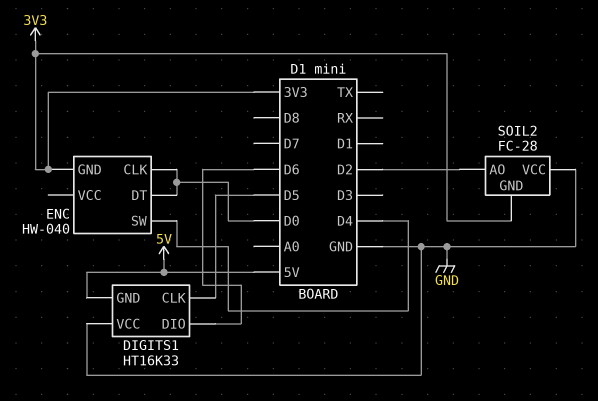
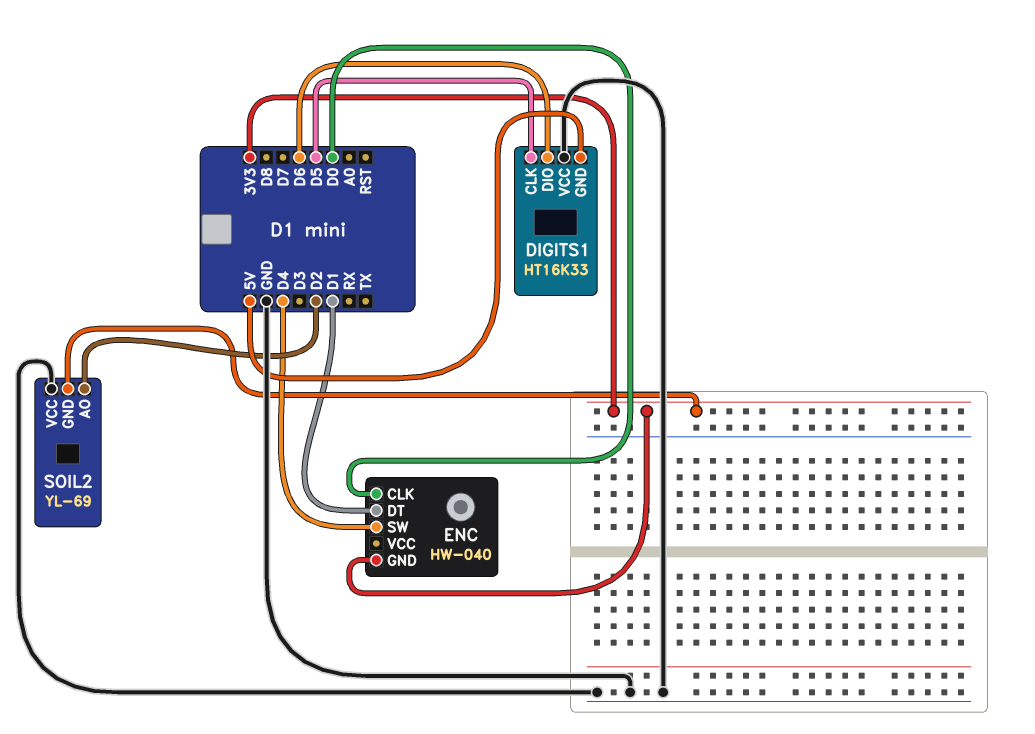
ENC pin DT: D0 -> D1
SOIL2: FC-28 -> YL-69

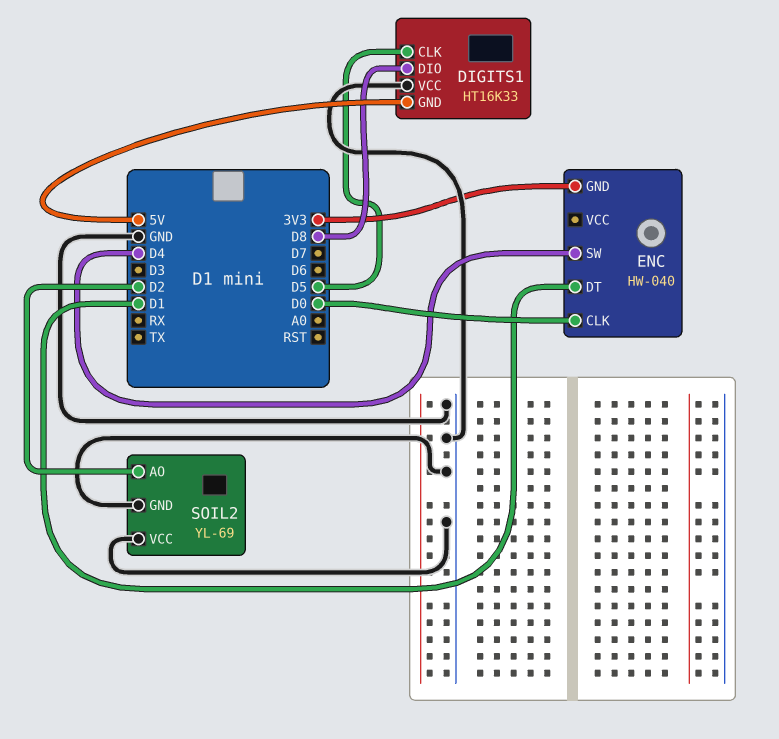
DIGITS1 pin DIO: D6 -> D8
SOIL2 pin GND: 3V3 -> GND

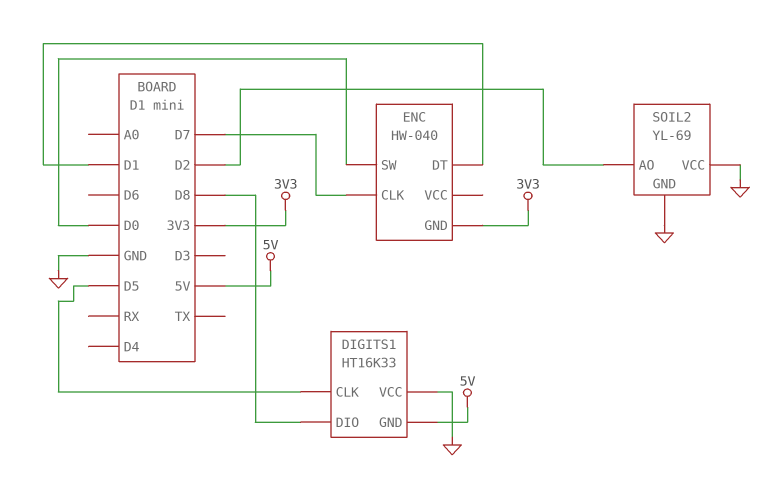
ENC pin CLK: D0 -> D7
ENC pin SW: D4 -> D0

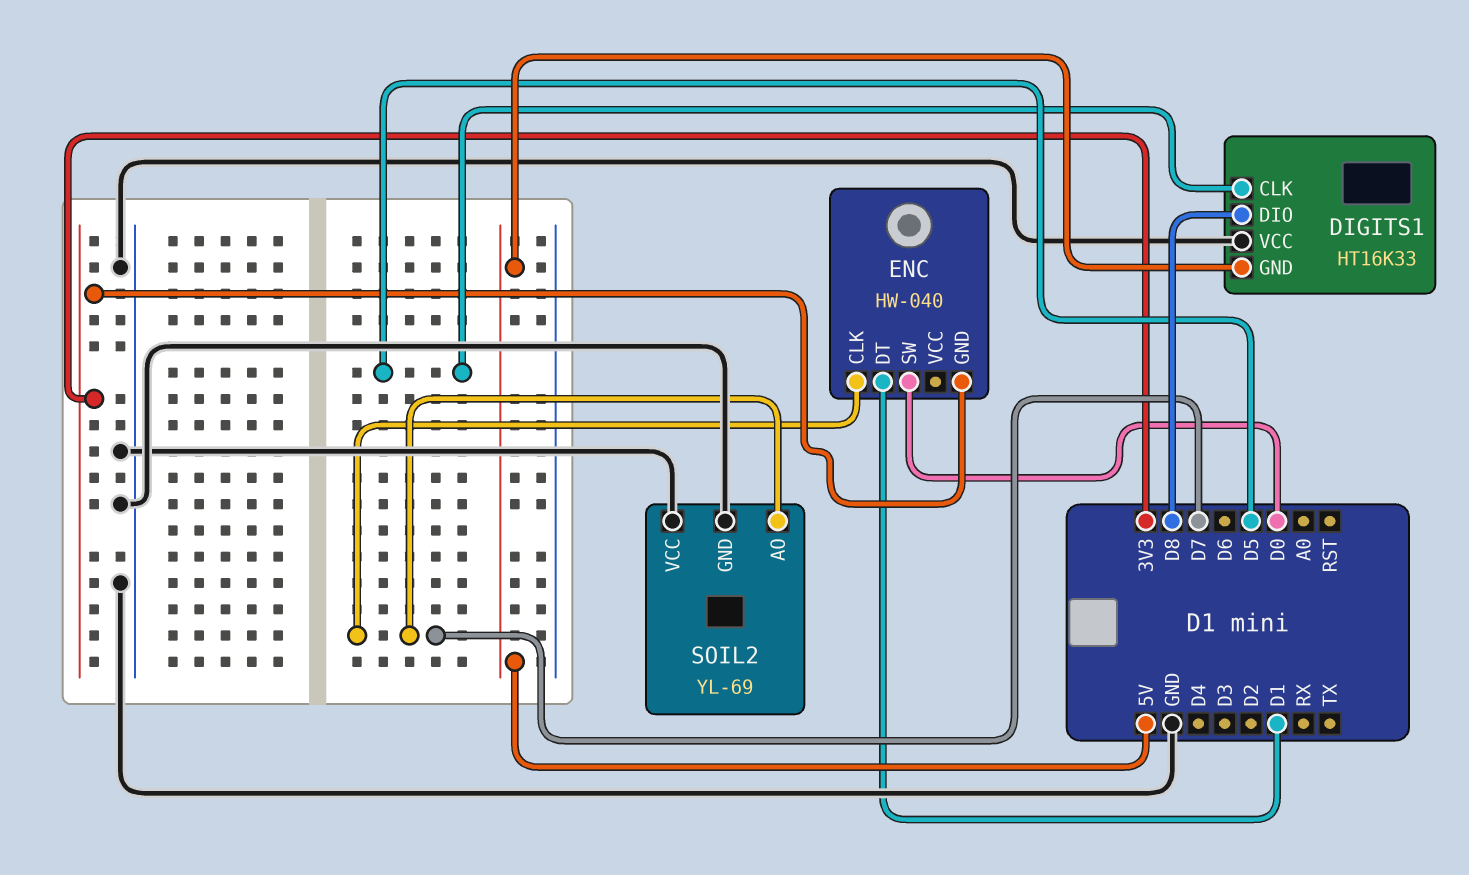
SOIL2 pin AO: D2 -> D7

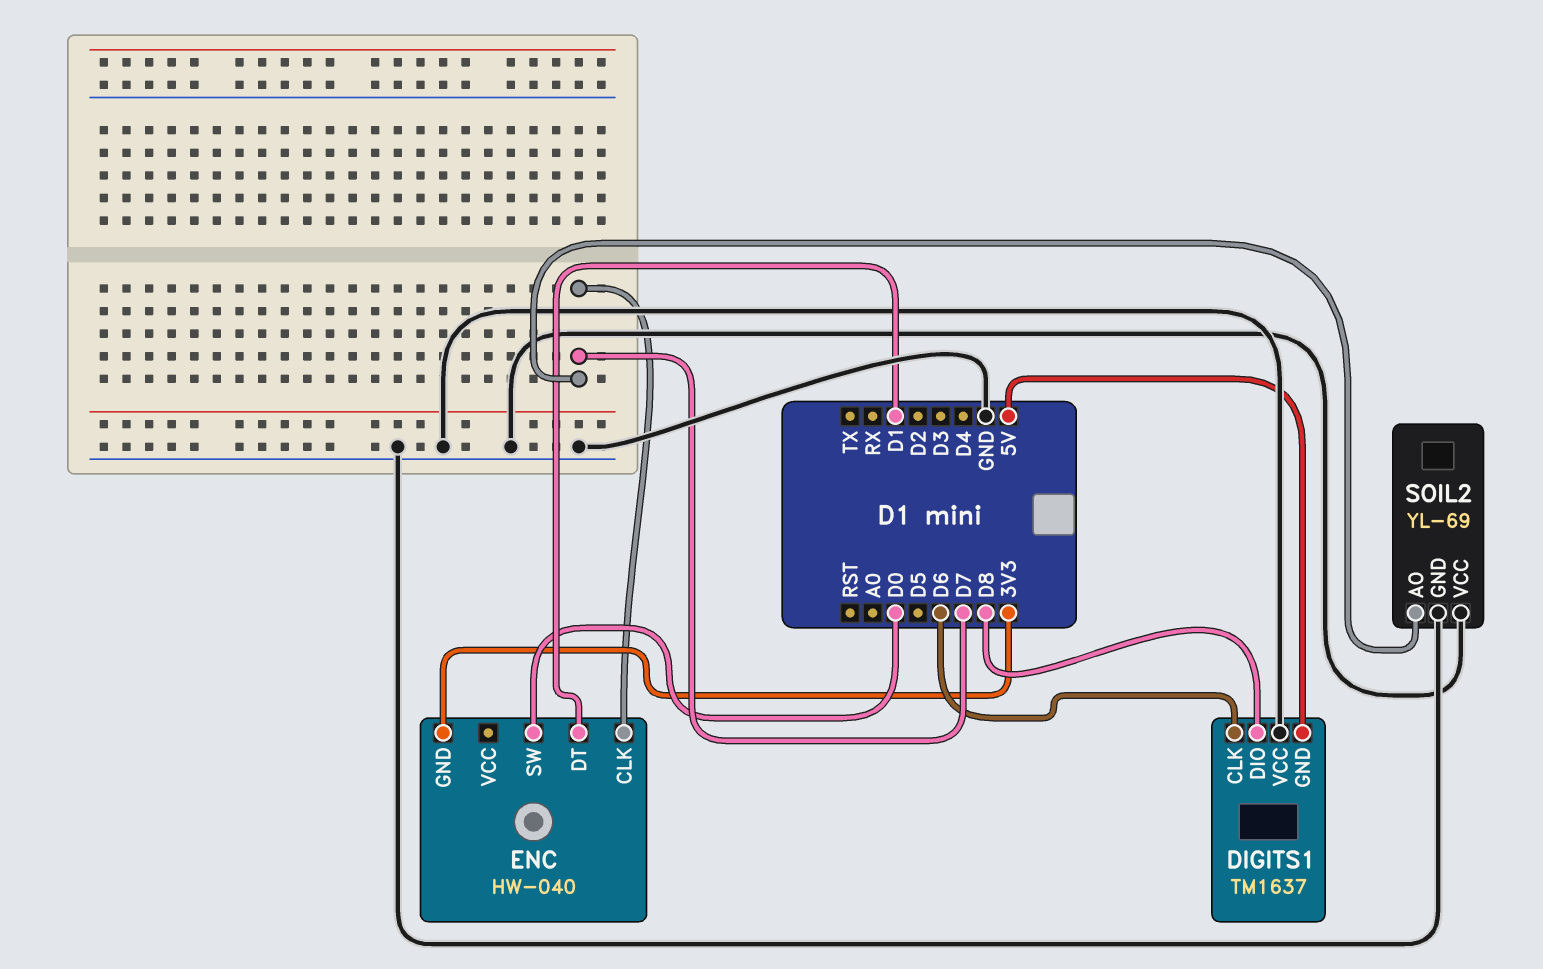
DIGITS1: HT16K33 -> TM1637
DIGITS1 pin CLK: D5 -> D6

